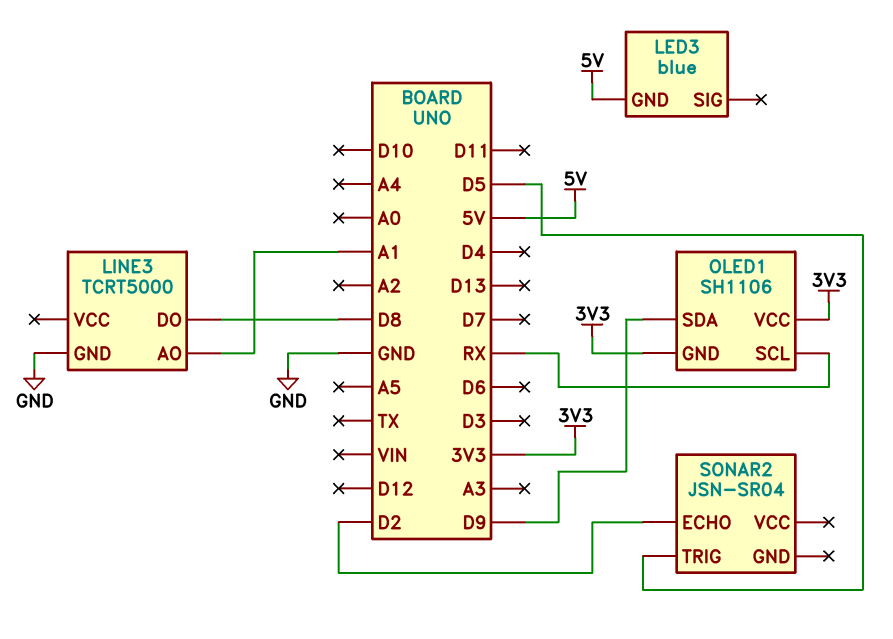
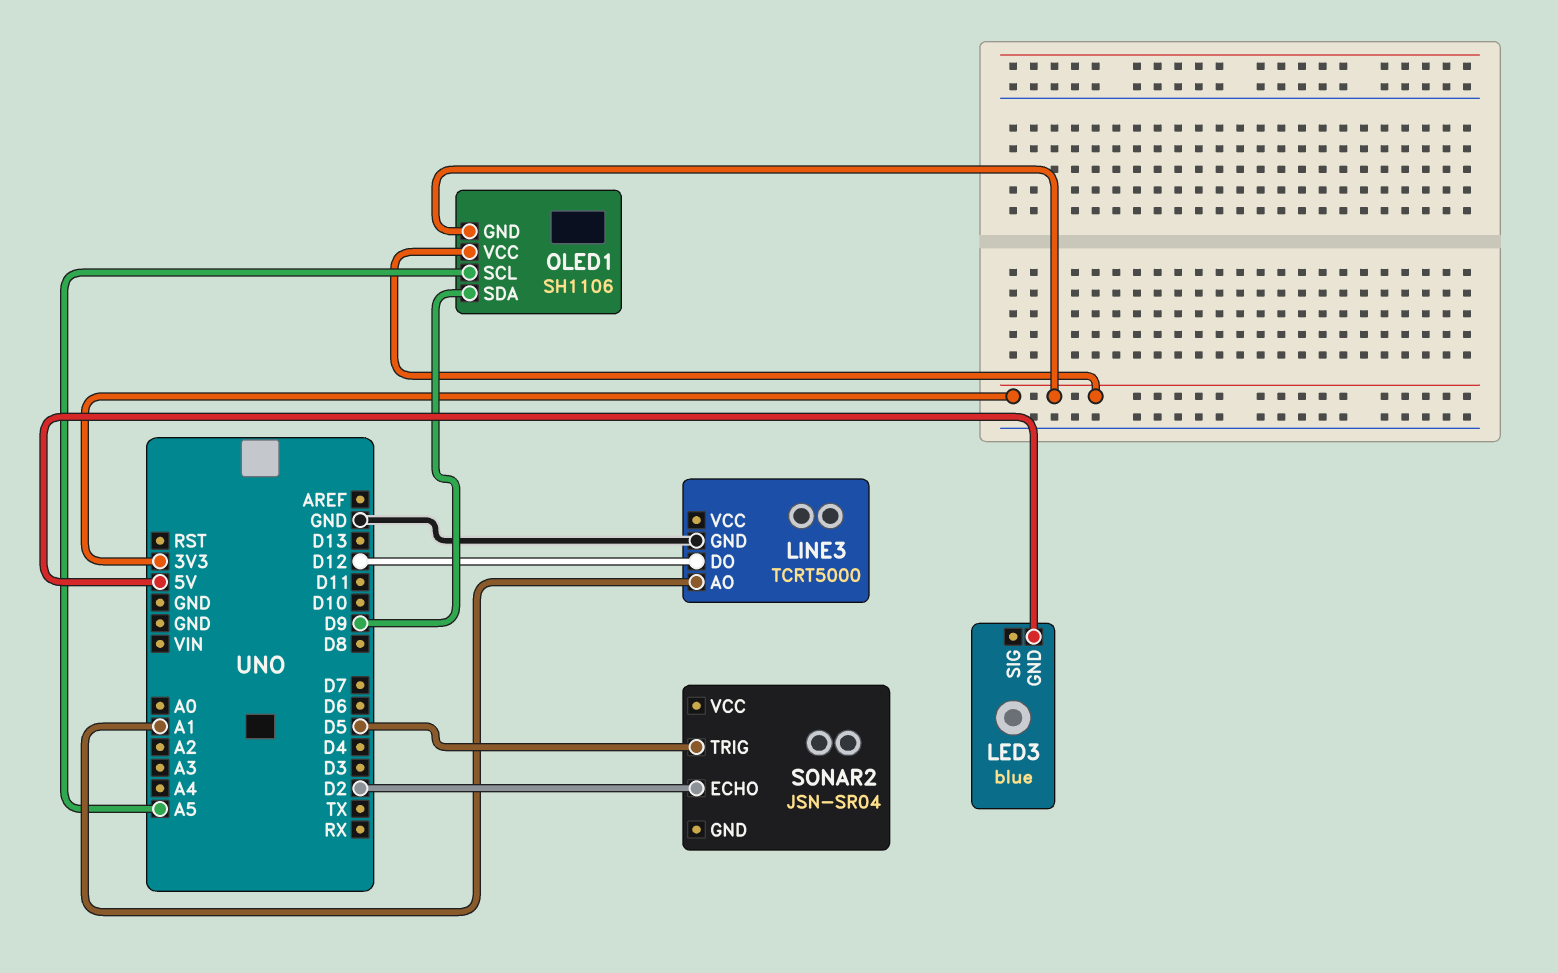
LINE3 pin DO: D8 -> D12
OLED1 pin SCL: RX -> A5

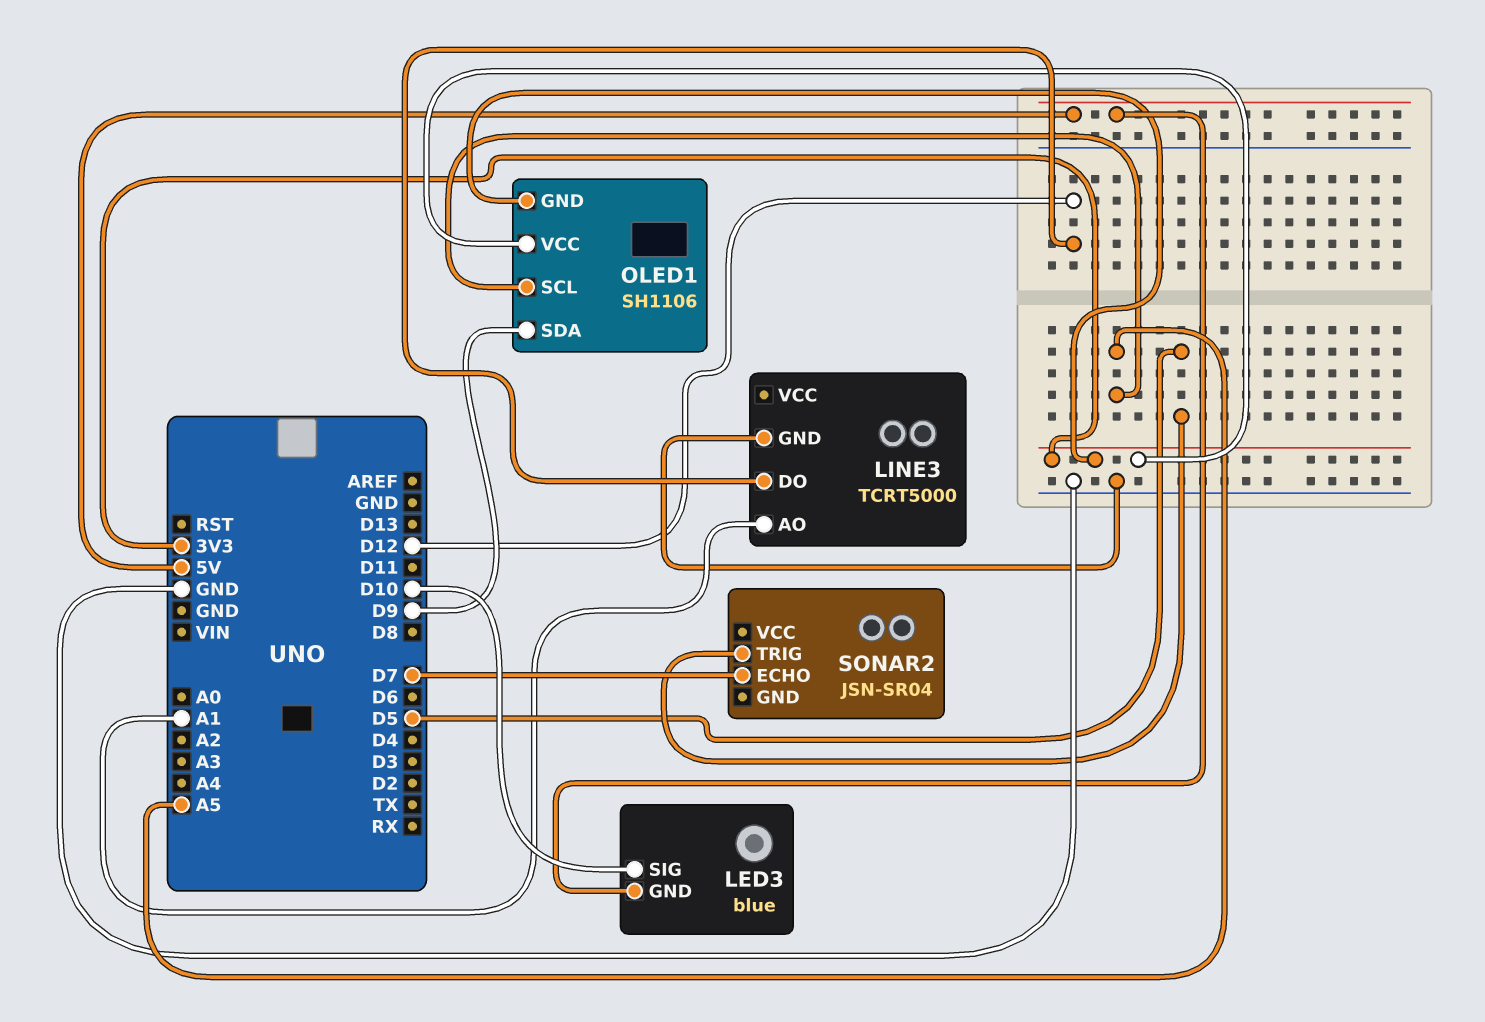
LED3 pin SIG: none -> D10
SONAR2 pin ECHO: D2 -> D7

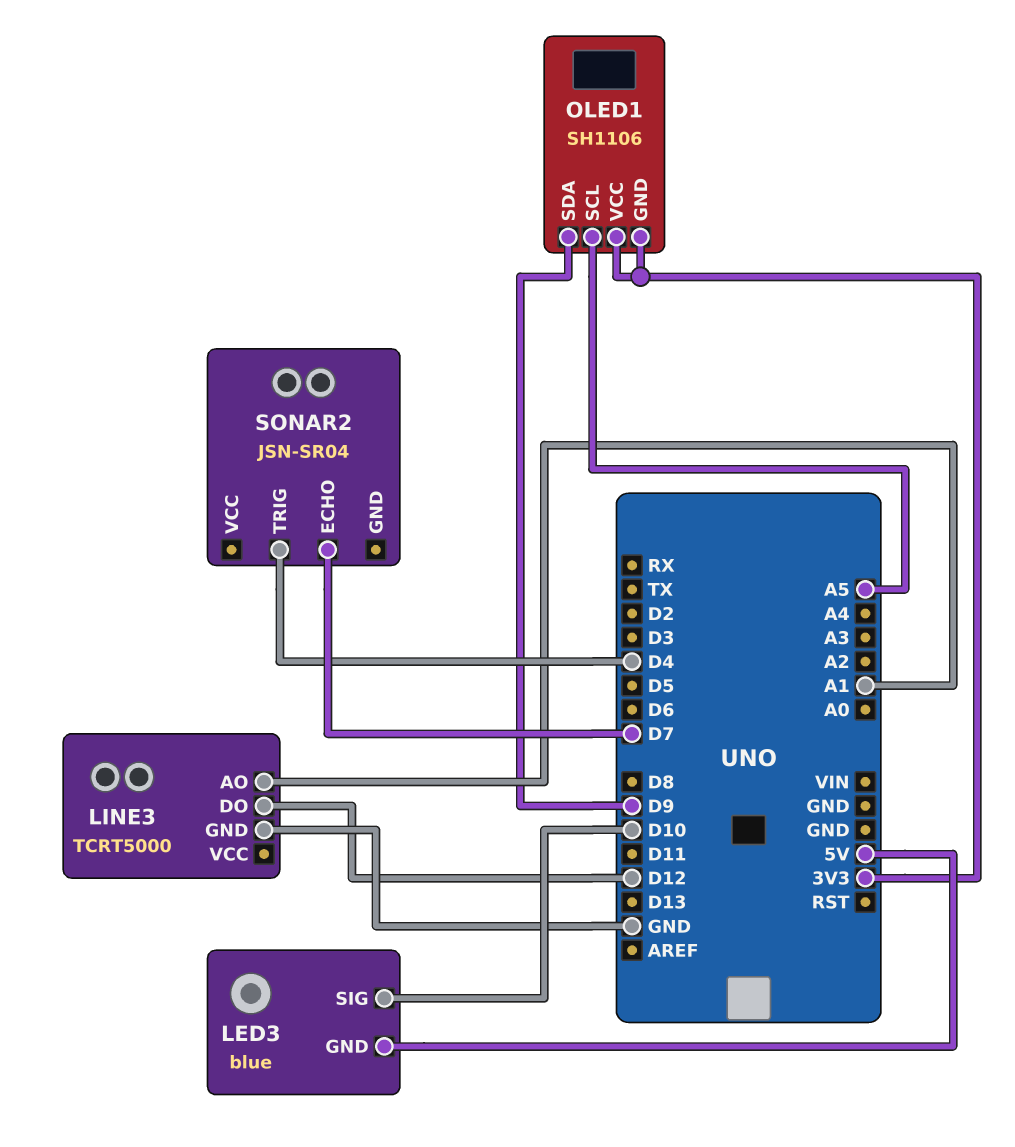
SONAR2 pin TRIG: D5 -> D4

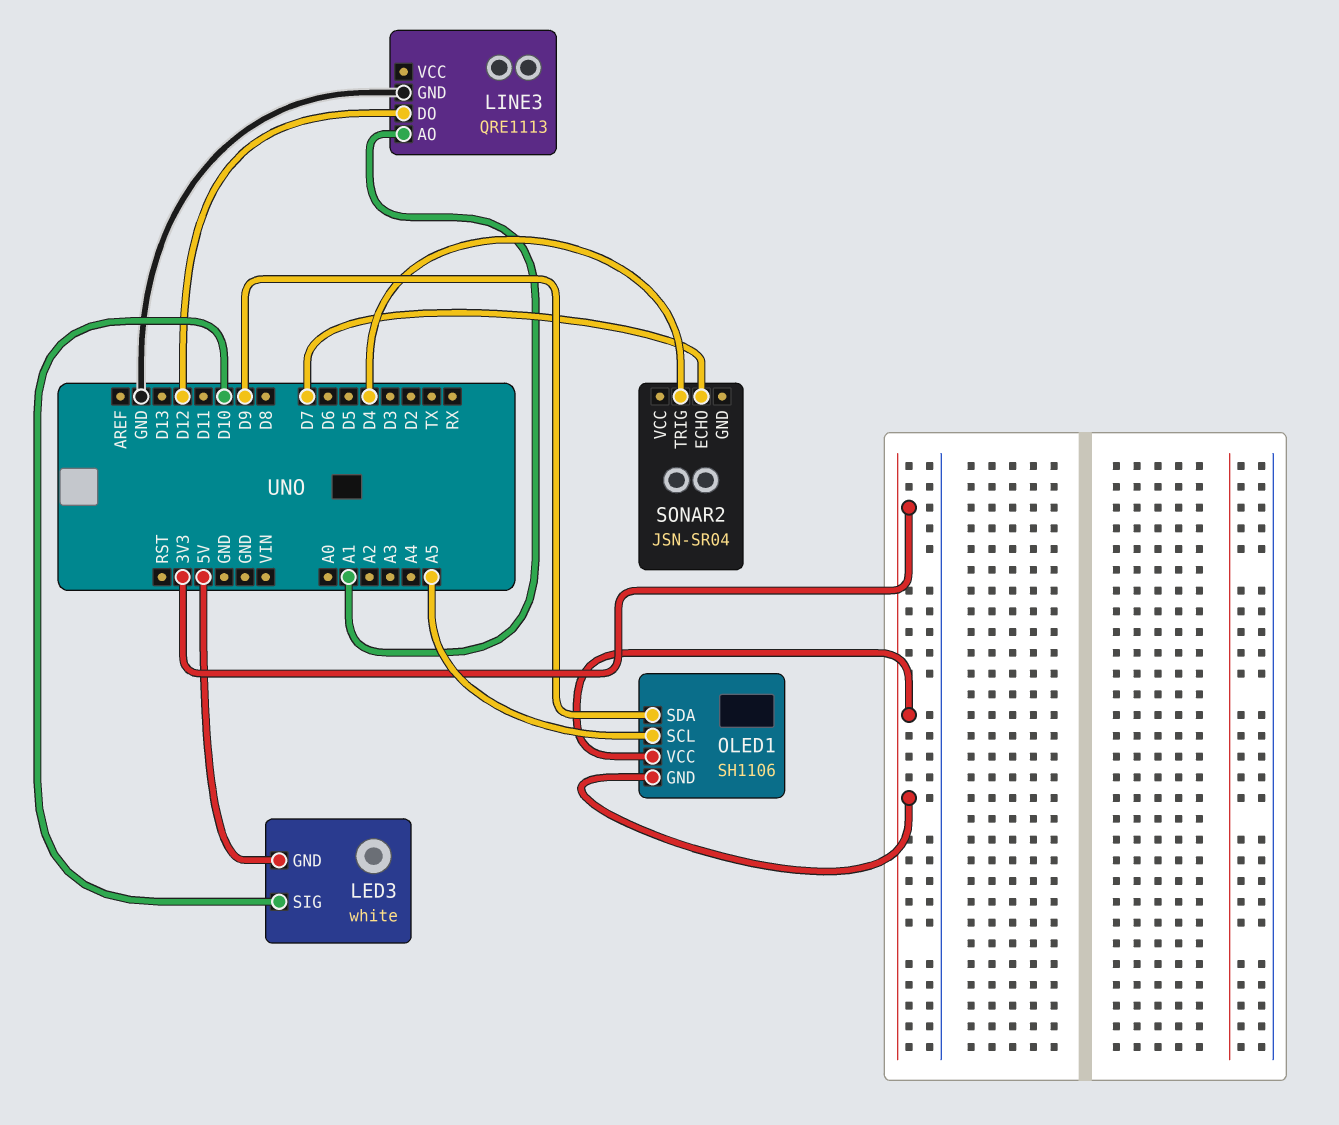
LED3: blue -> white
LINE3: TCRT5000 -> QRE1113

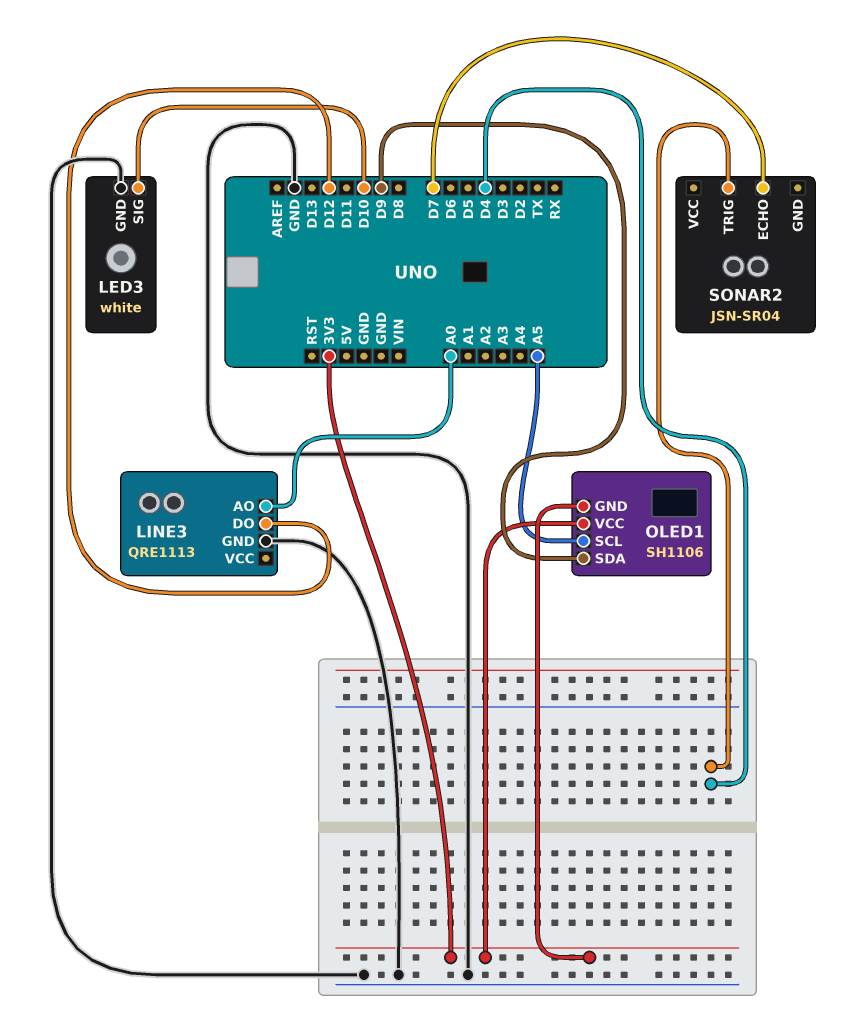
LED3 pin GND: 5V -> GND
LINE3 pin AO: A1 -> A0

